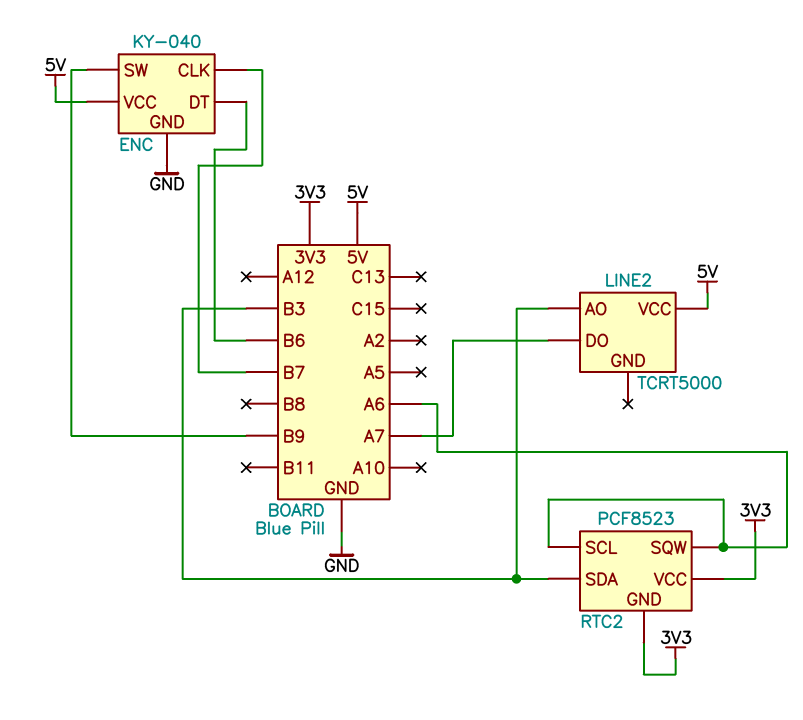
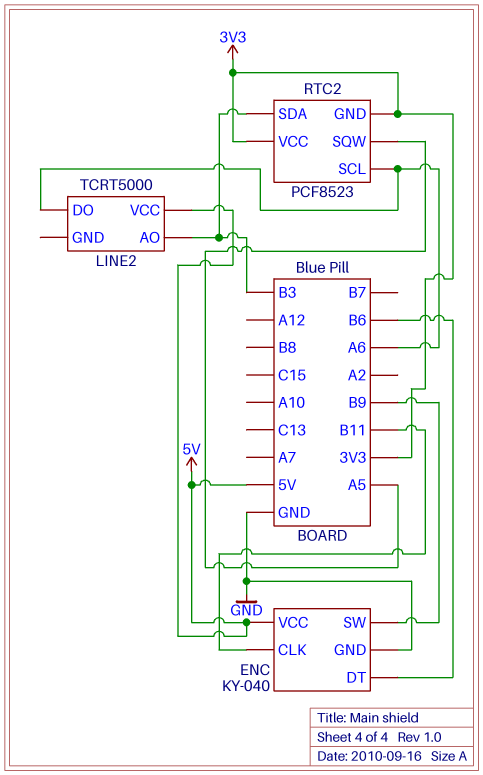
ENC pin CLK: B7 -> B11
LINE2 pin DO: A7 -> A6
RTC2 pin SQW: A6 -> A5

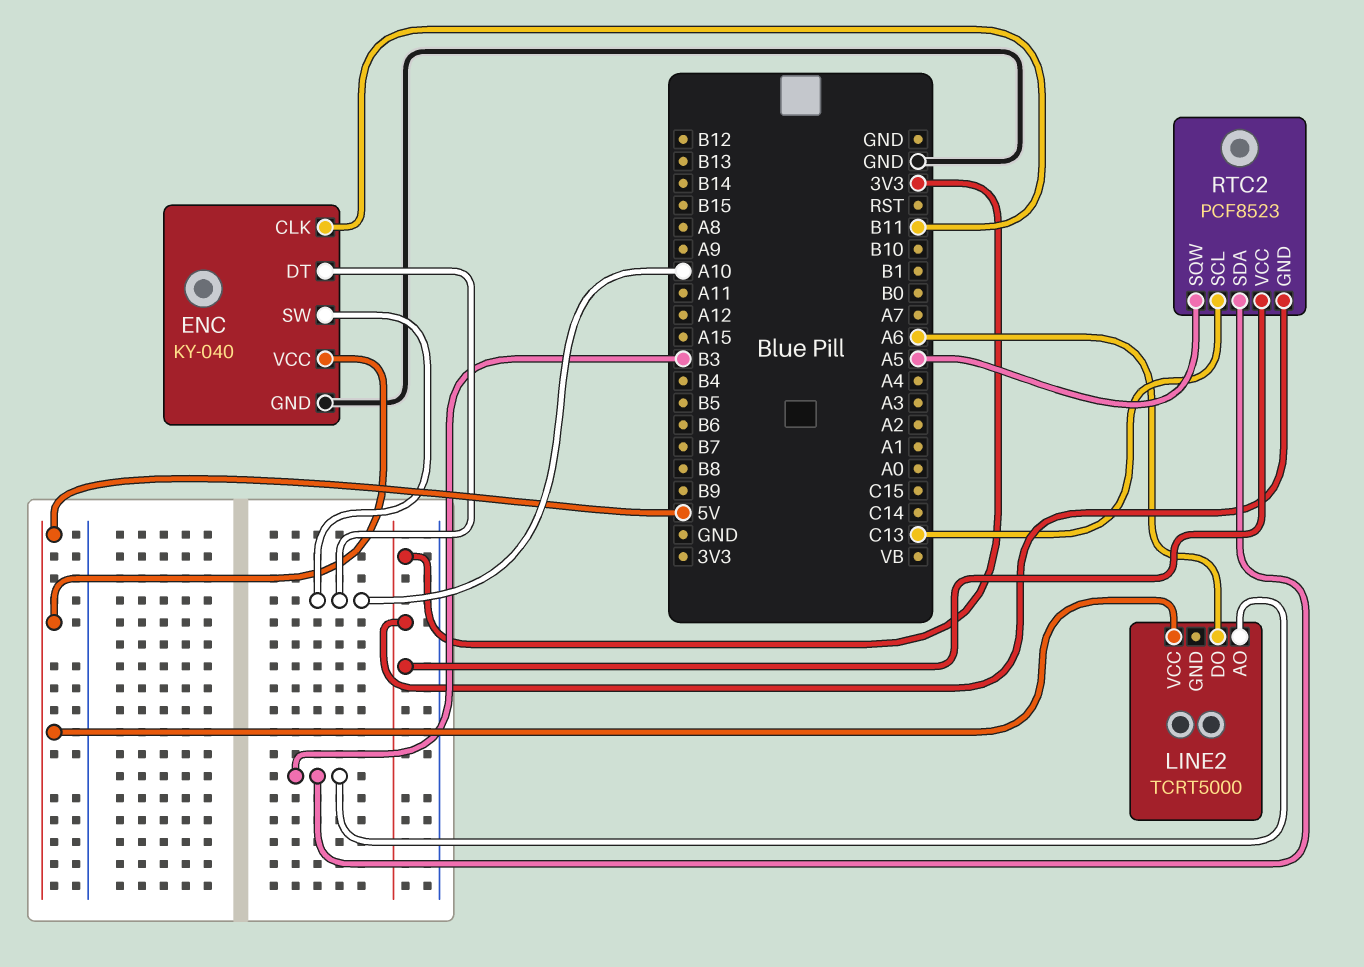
ENC pin DT: B6 -> A10
ENC pin SW: B9 -> A10
RTC2 pin SCL: A6 -> C13

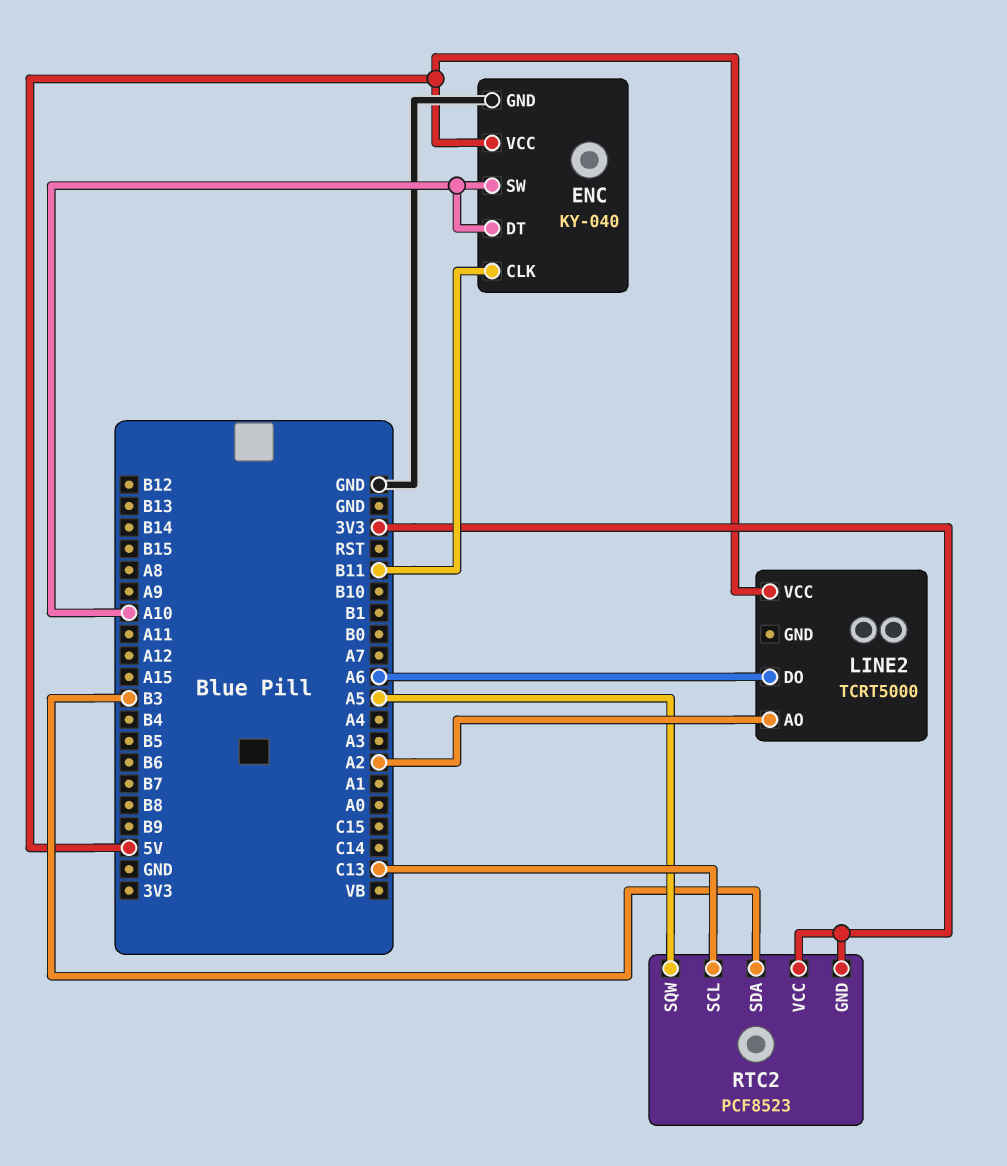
LINE2 pin AO: B3 -> A2

